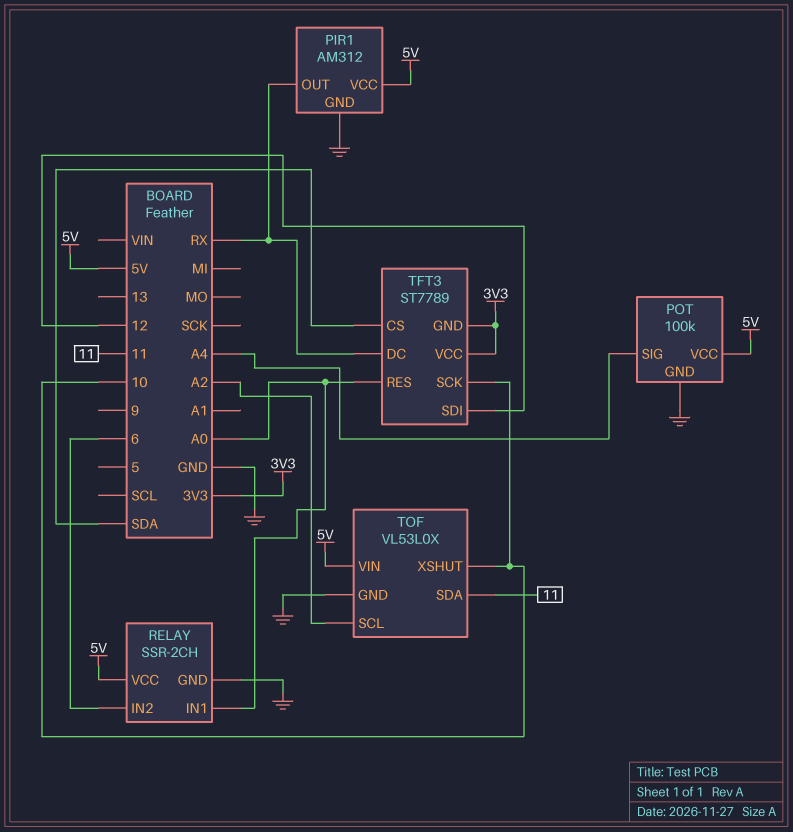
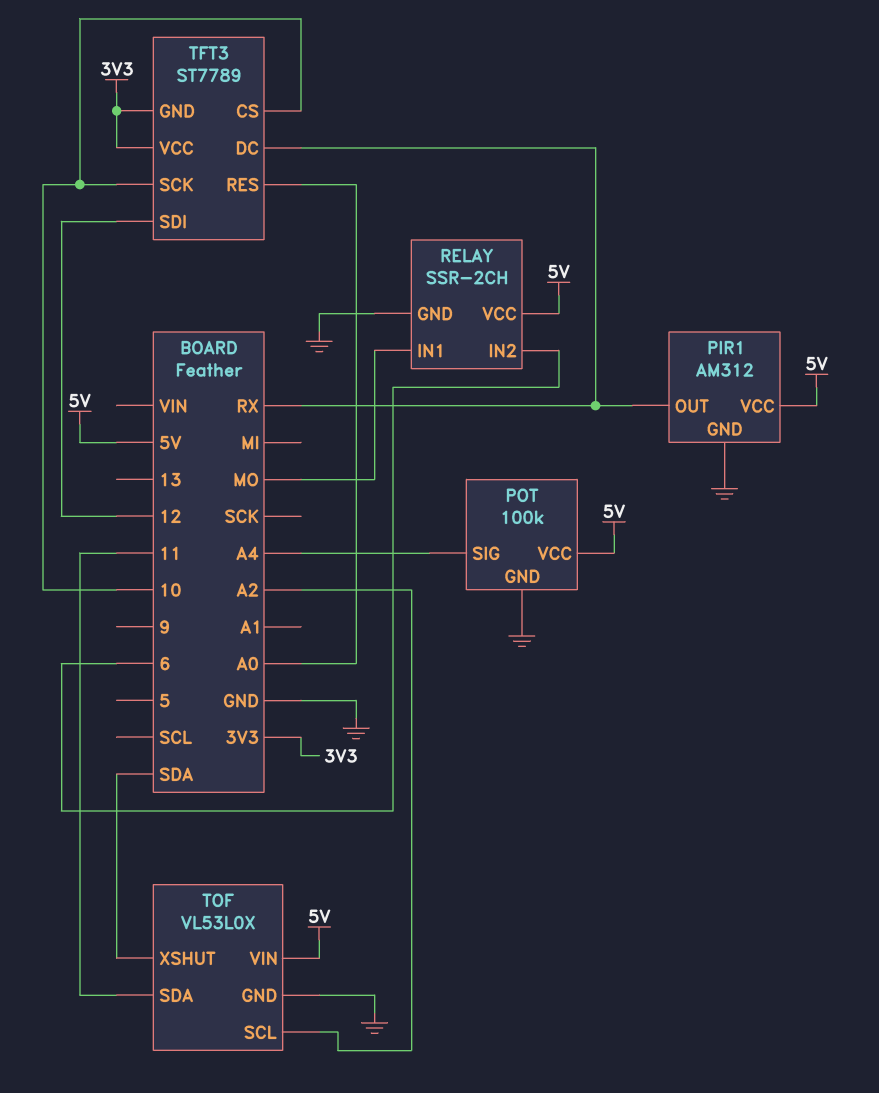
RELAY pin IN1: A0 -> MO
TFT3 pin CS: SDA -> 10
TOF pin XSHUT: 10 -> SDA

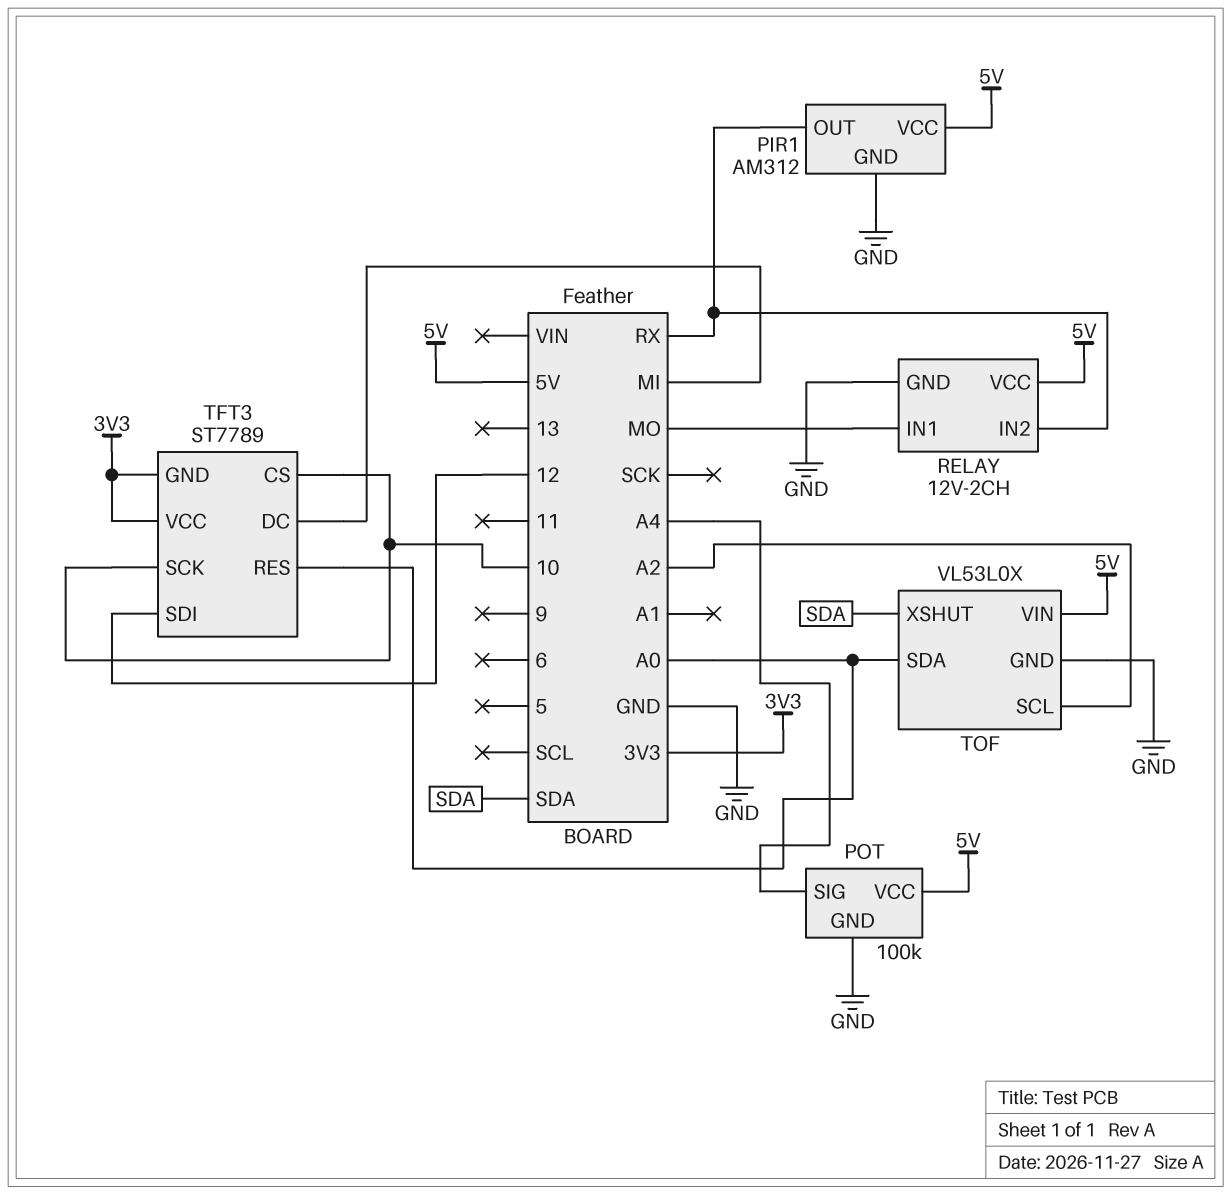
RELAY: SSR-2CH -> 12V-2CH
RELAY pin IN2: 6 -> RX
TFT3 pin DC: RX -> MI
TOF pin SDA: 11 -> A0

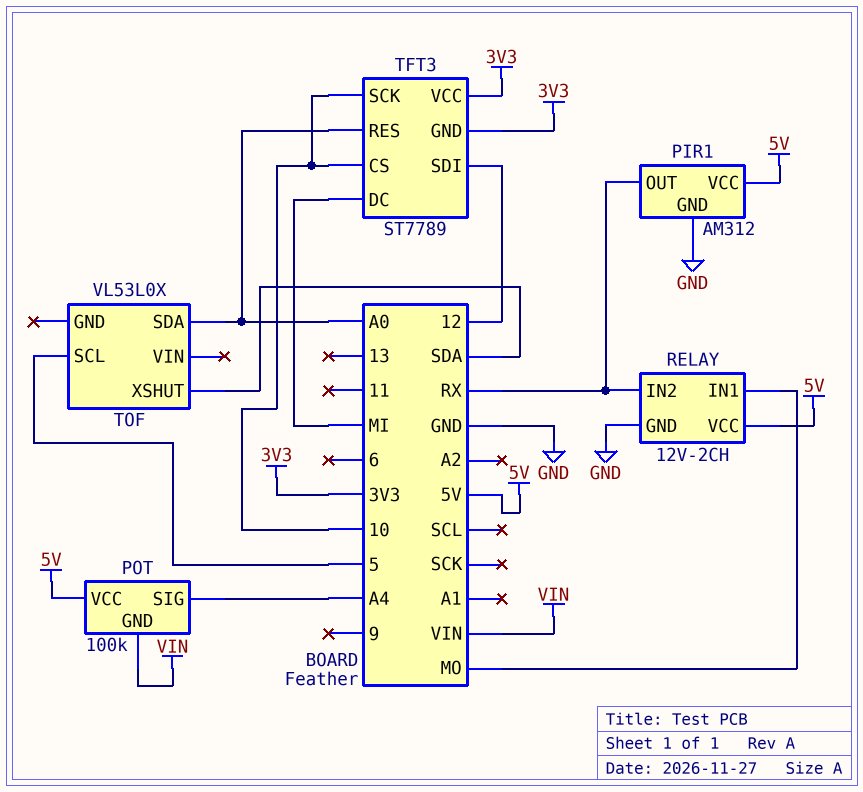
POT pin GND: GND -> VIN
TOF pin GND: GND -> none
TOF pin SCL: A2 -> 5
TOF pin VIN: 5V -> none

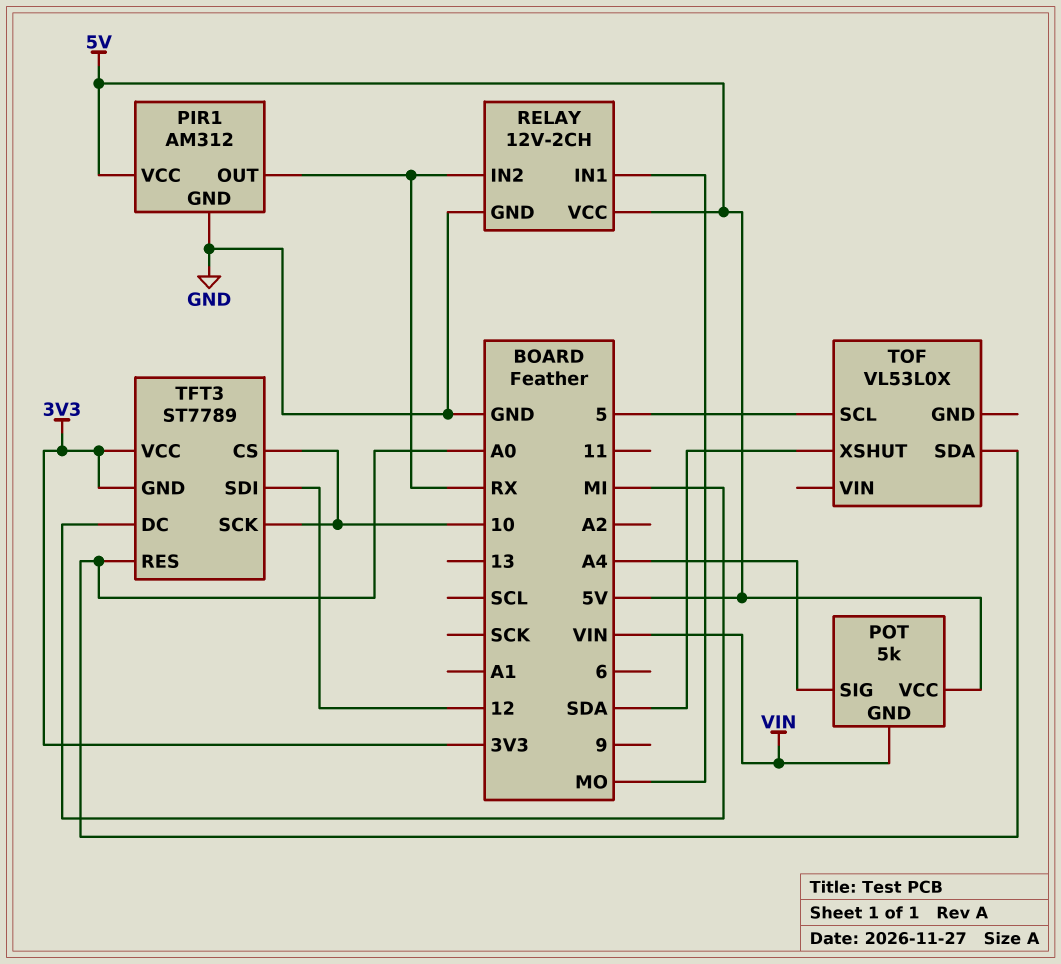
POT: 100k -> 5k

